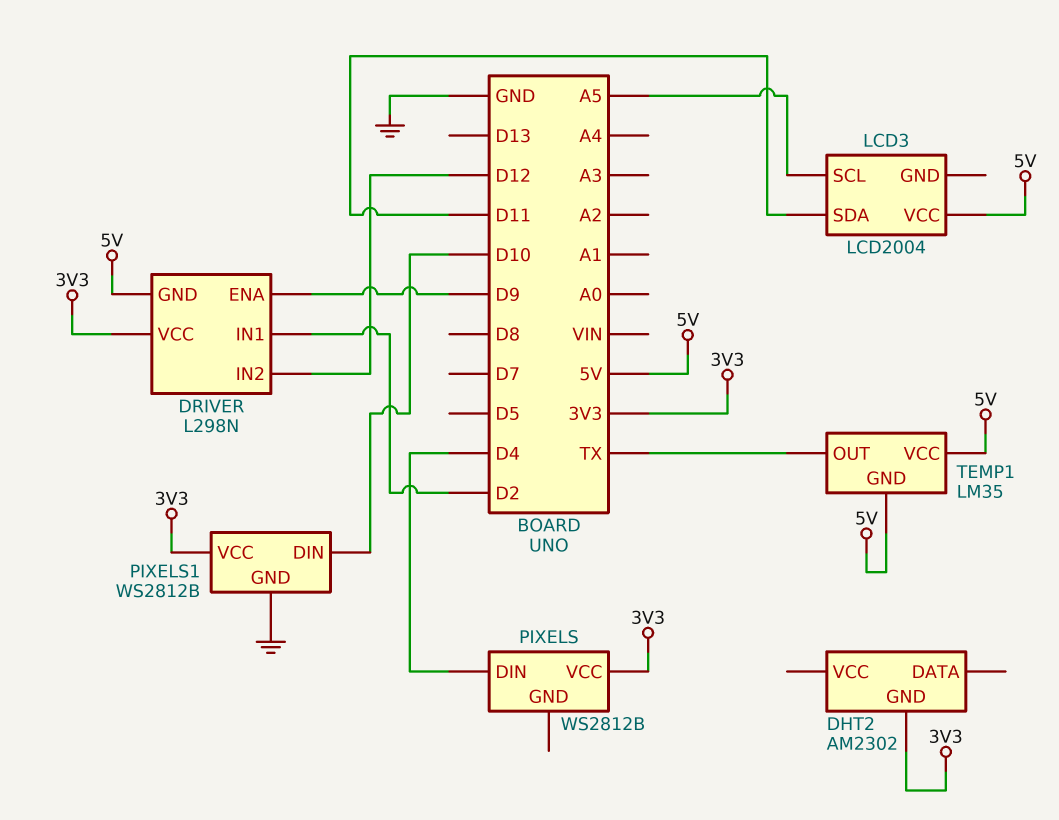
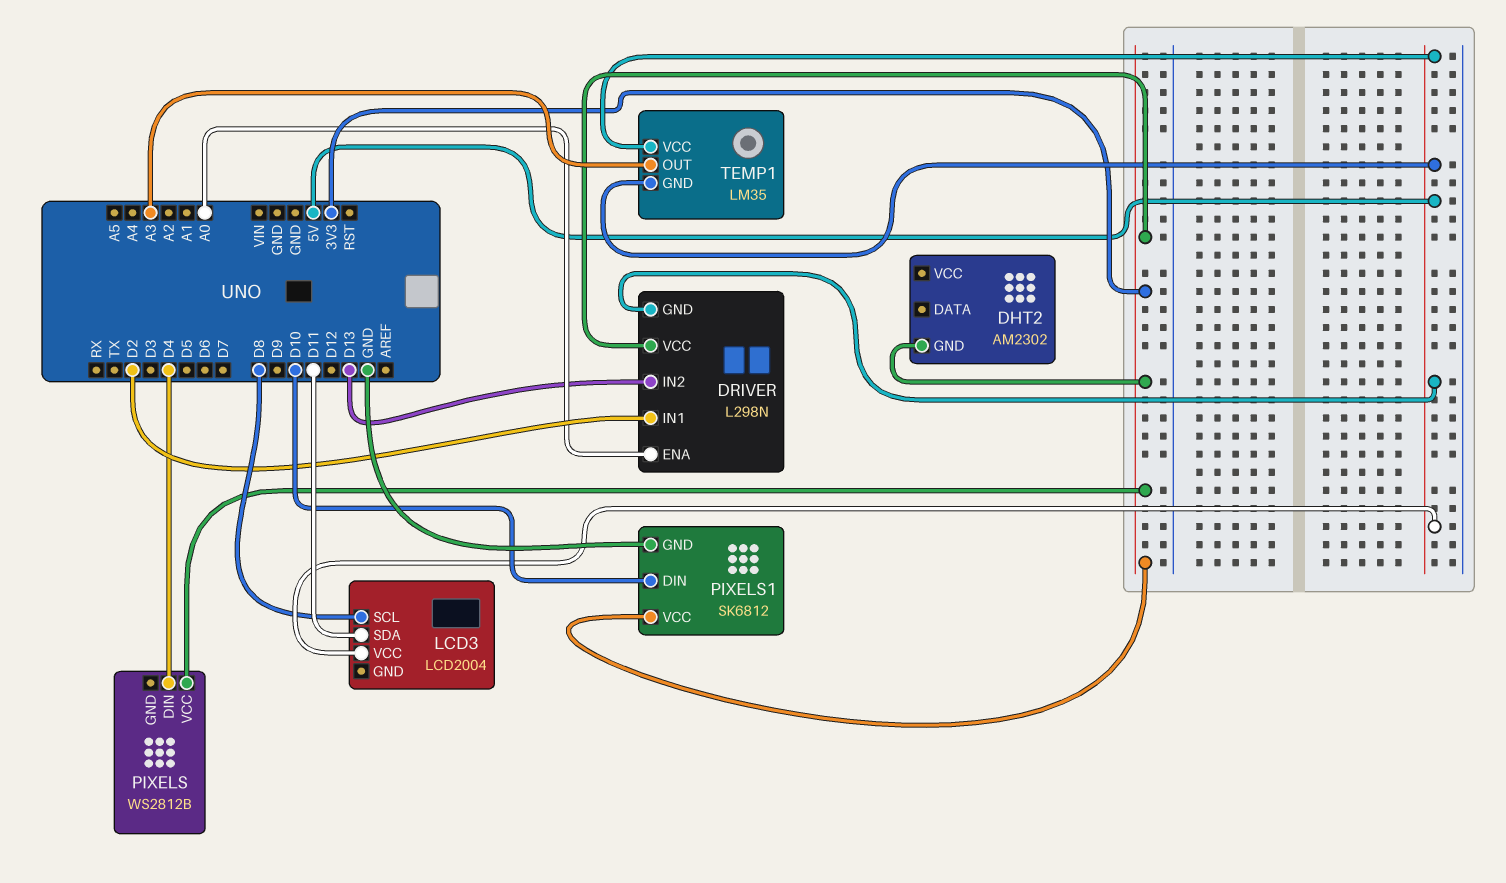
DRIVER pin ENA: D9 -> A0
DRIVER pin IN2: D12 -> D13
LCD3 pin SCL: A5 -> D8
PIXELS1: WS2812B -> SK6812
TEMP1 pin OUT: TX -> A3

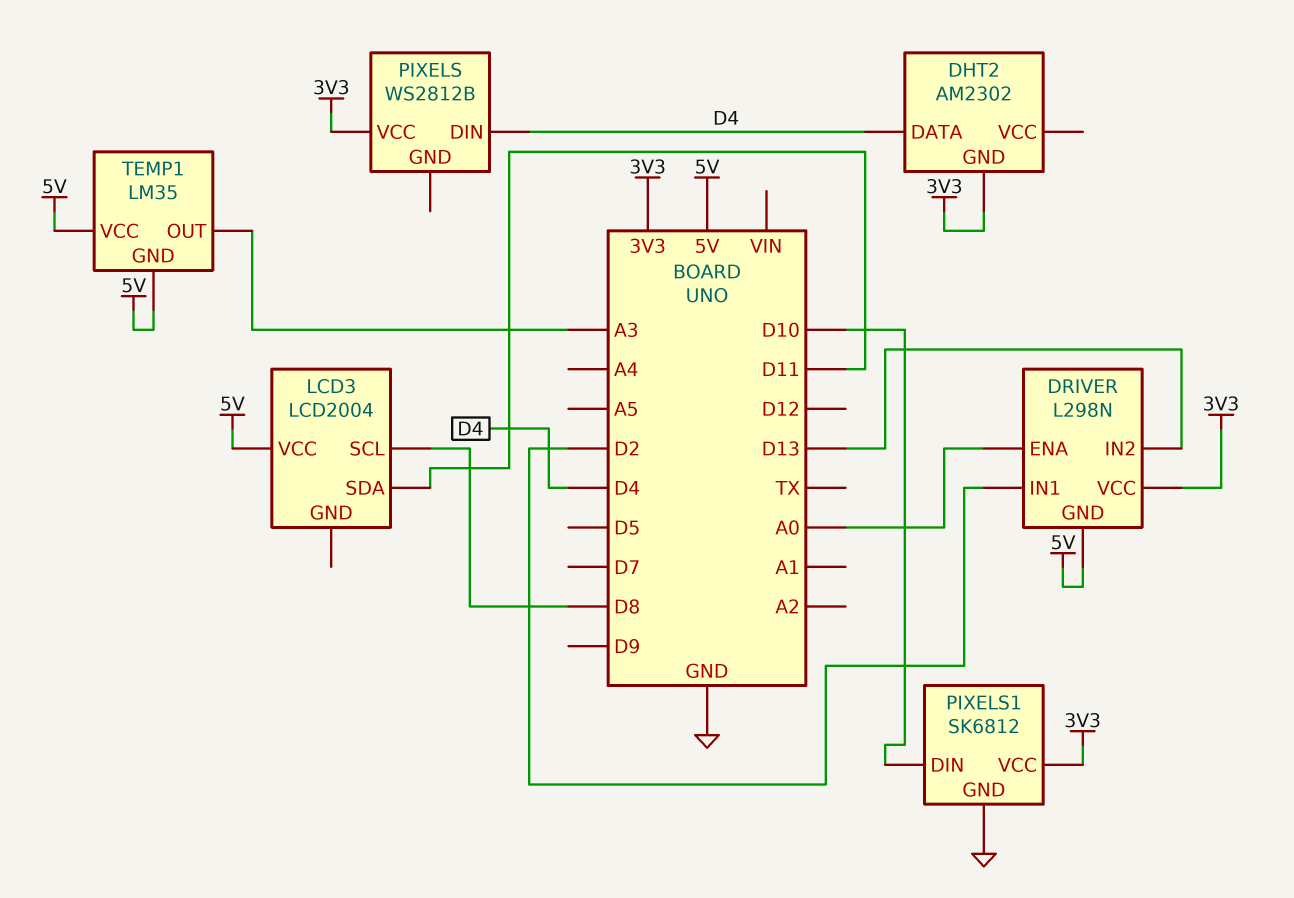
DHT2 pin DATA: none -> D4

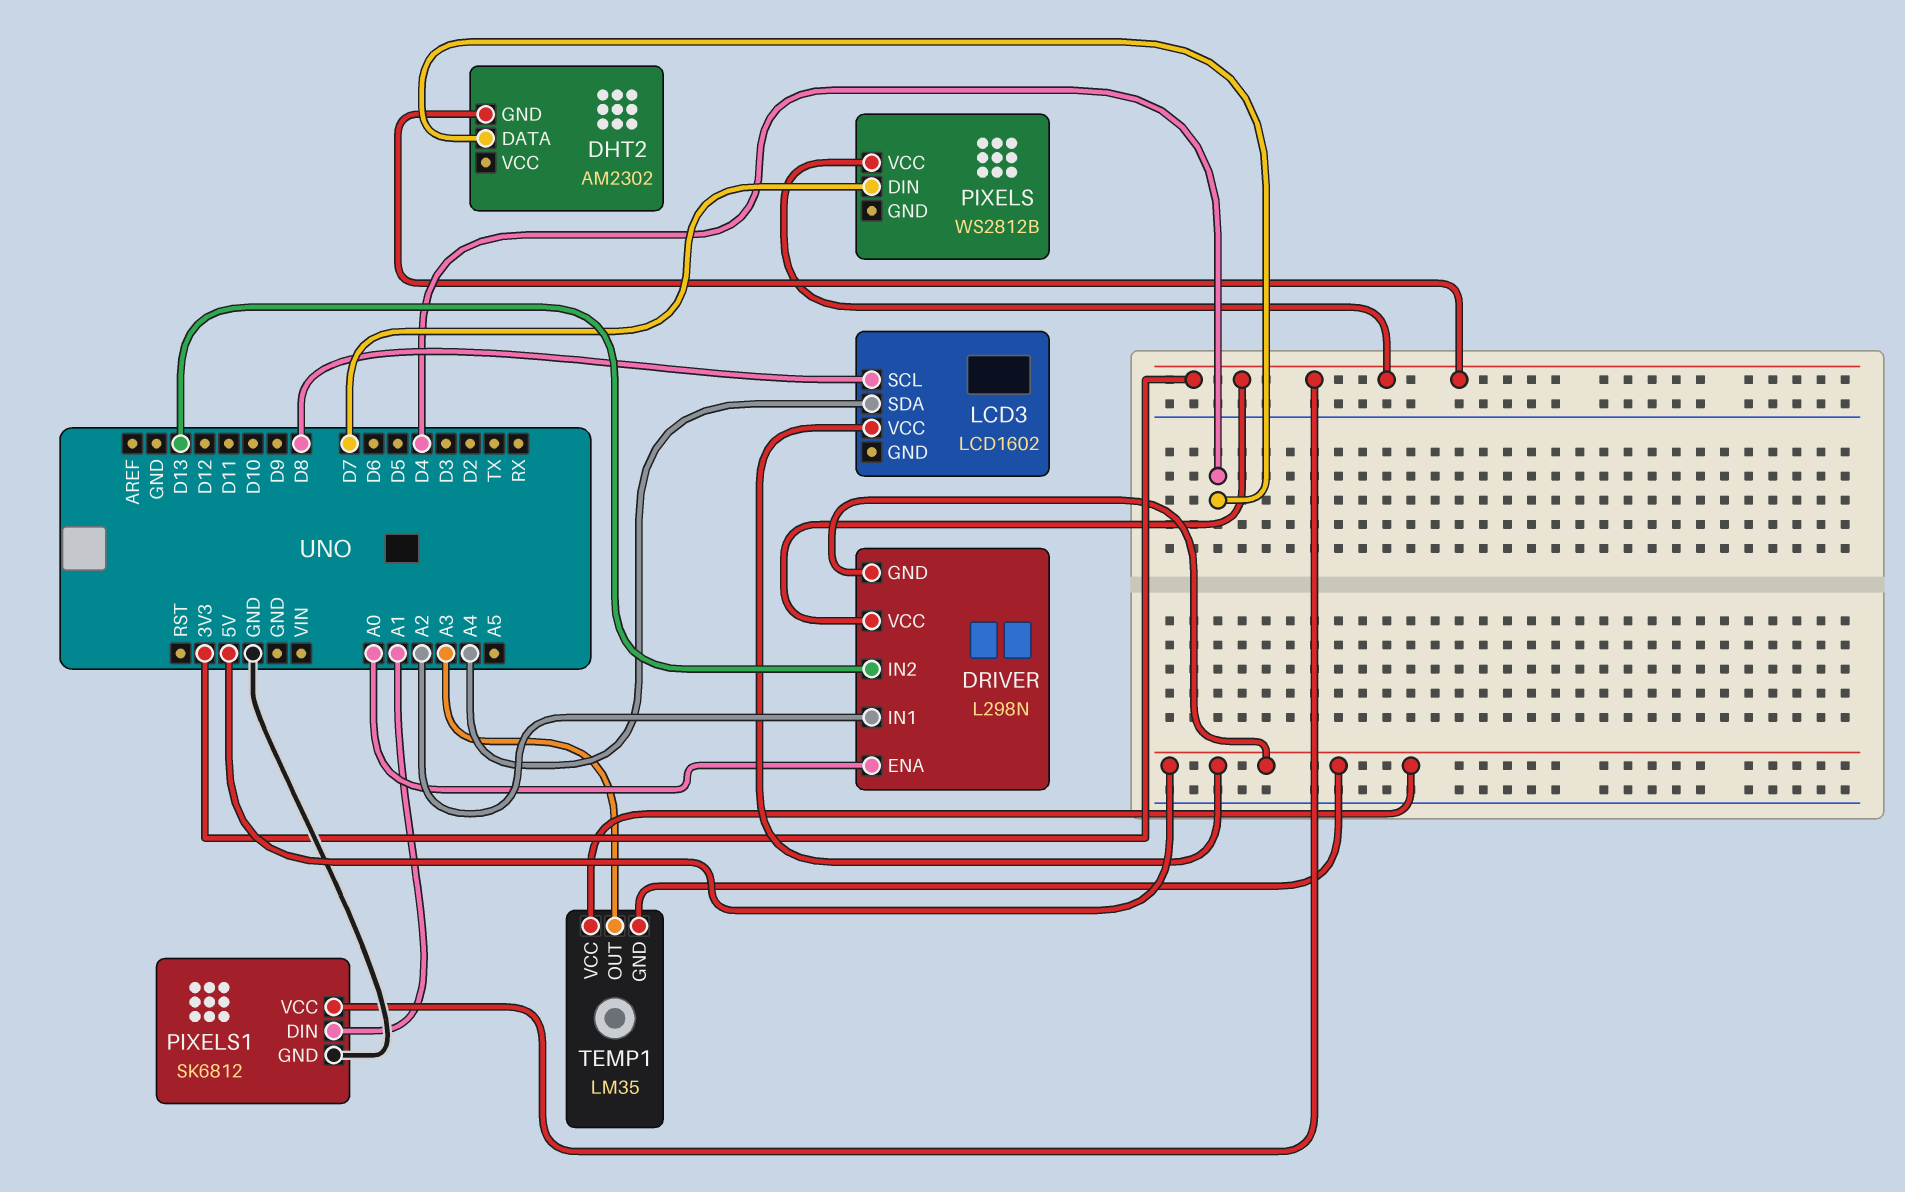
DRIVER pin IN1: D2 -> A2
LCD3: LCD2004 -> LCD1602
LCD3 pin SDA: D11 -> A4
PIXELS pin DIN: D4 -> D7
PIXELS1 pin DIN: D10 -> A1

